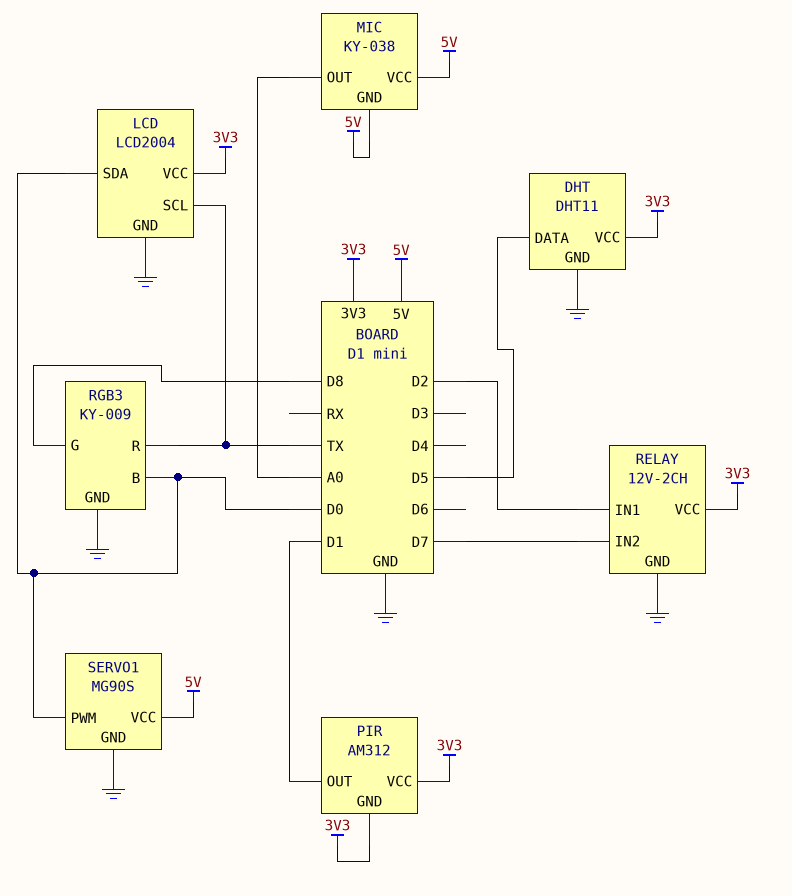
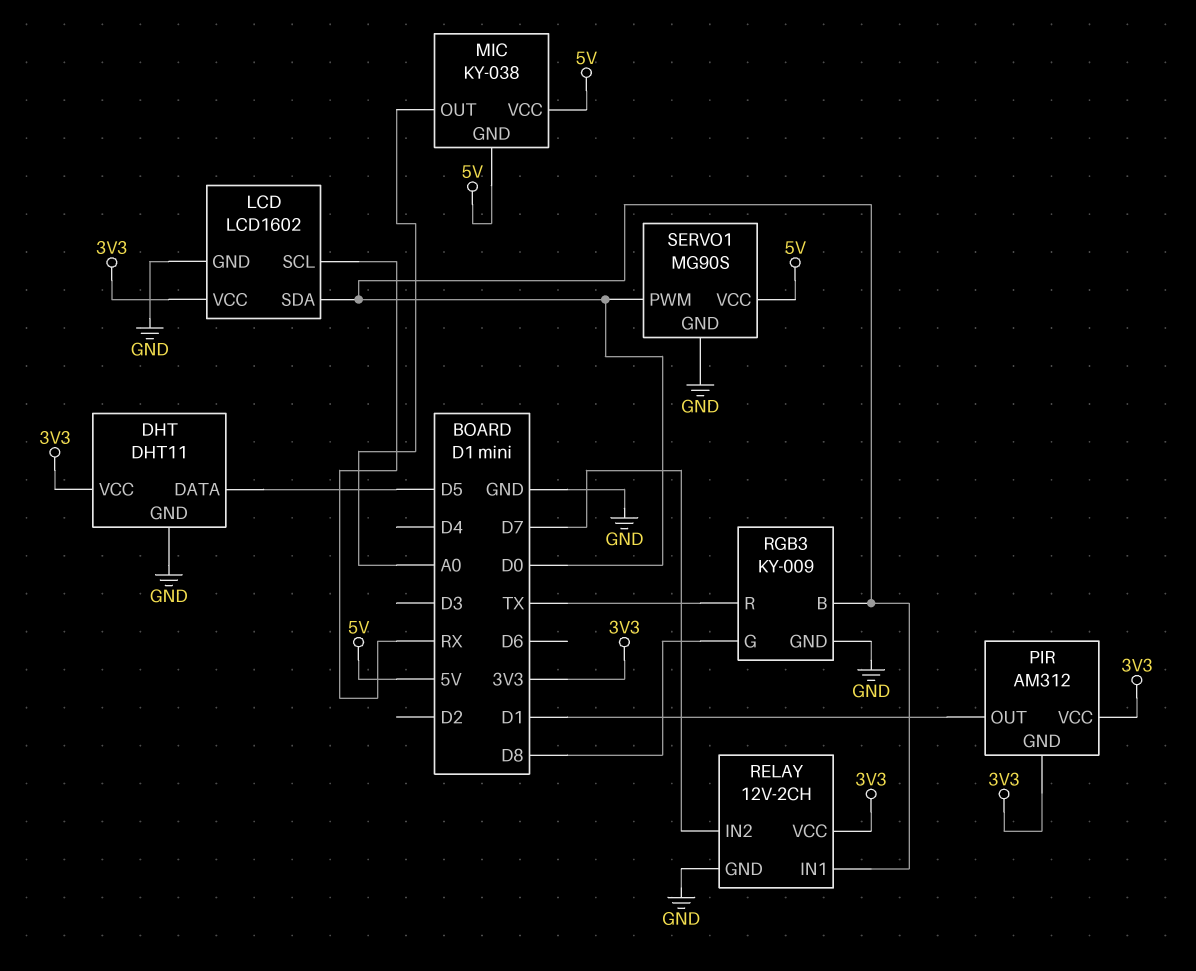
LCD: LCD2004 -> LCD1602
LCD pin SCL: TX -> RX
RELAY pin IN1: D2 -> D0

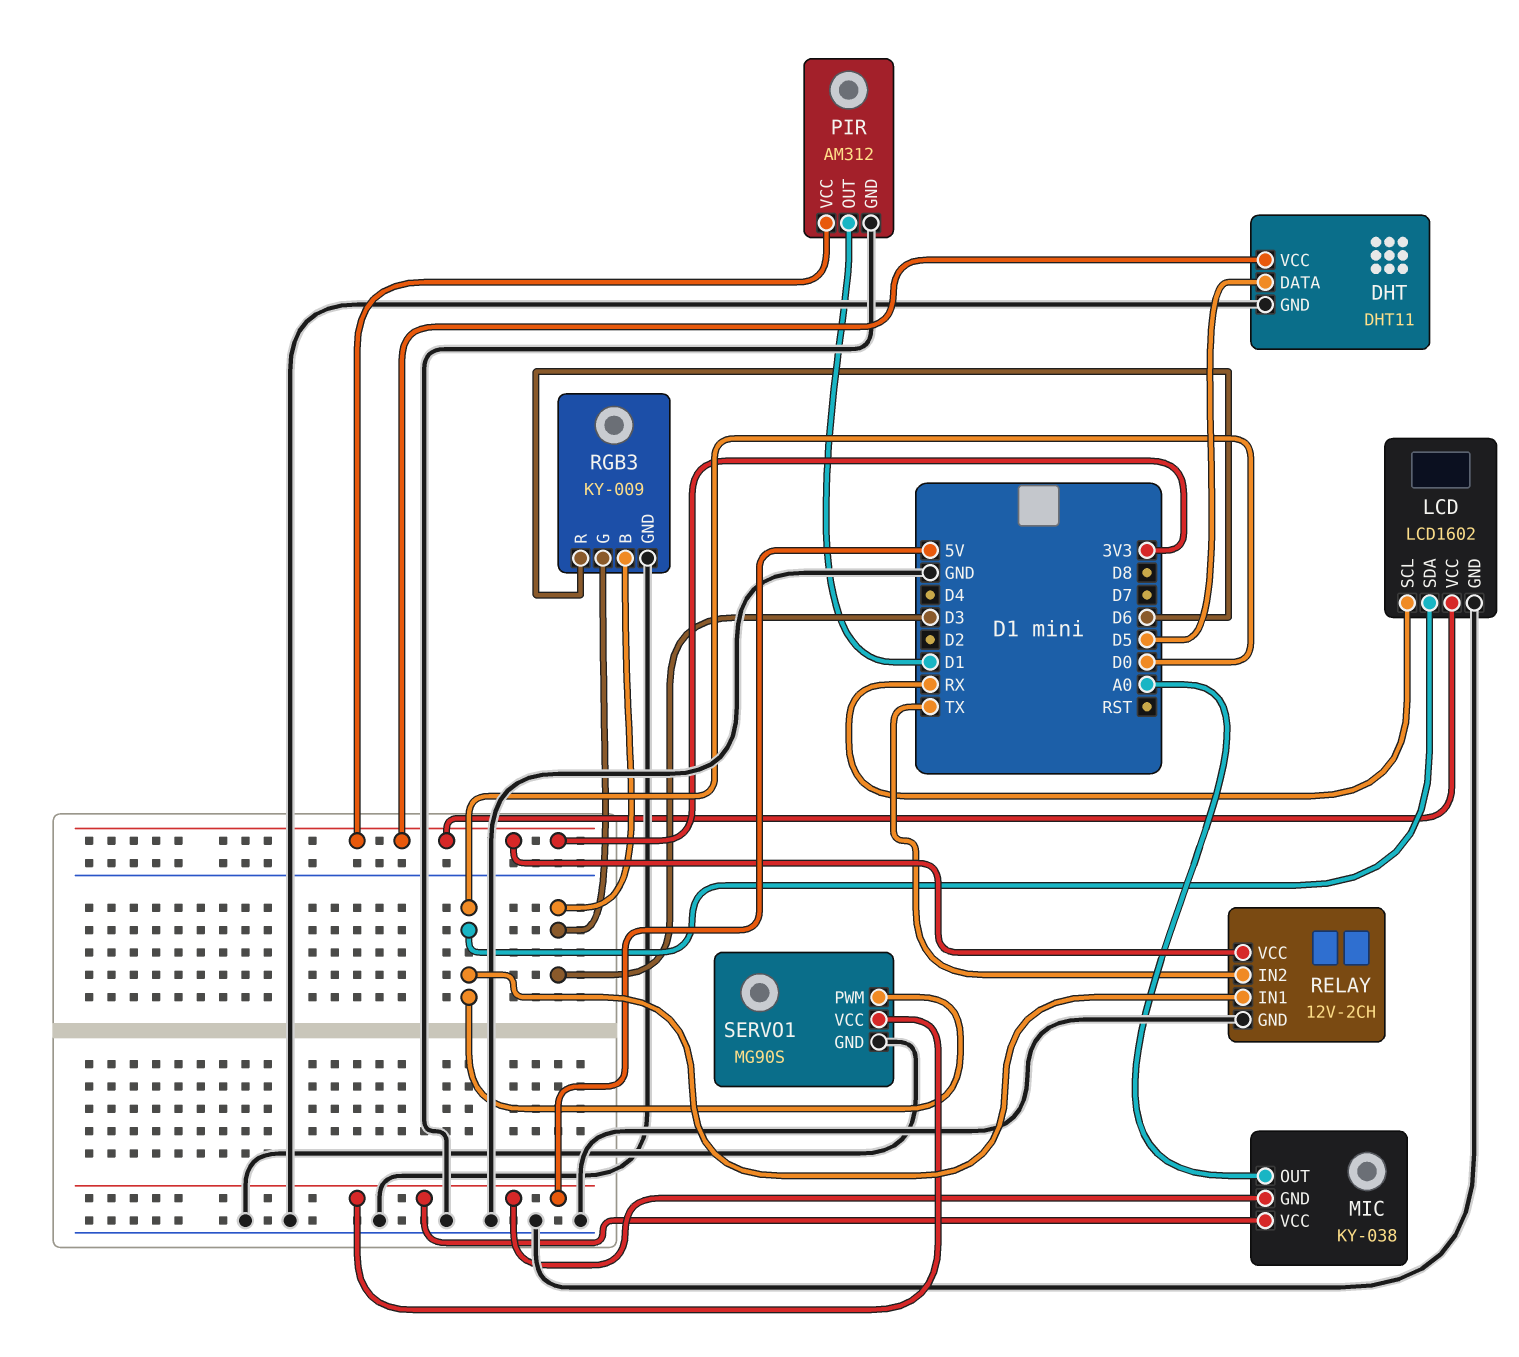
PIR pin GND: 3V3 -> GND
RELAY pin IN2: D7 -> TX
RGB3 pin B: D0 -> D3
RGB3 pin G: D8 -> D3
RGB3 pin R: TX -> D6

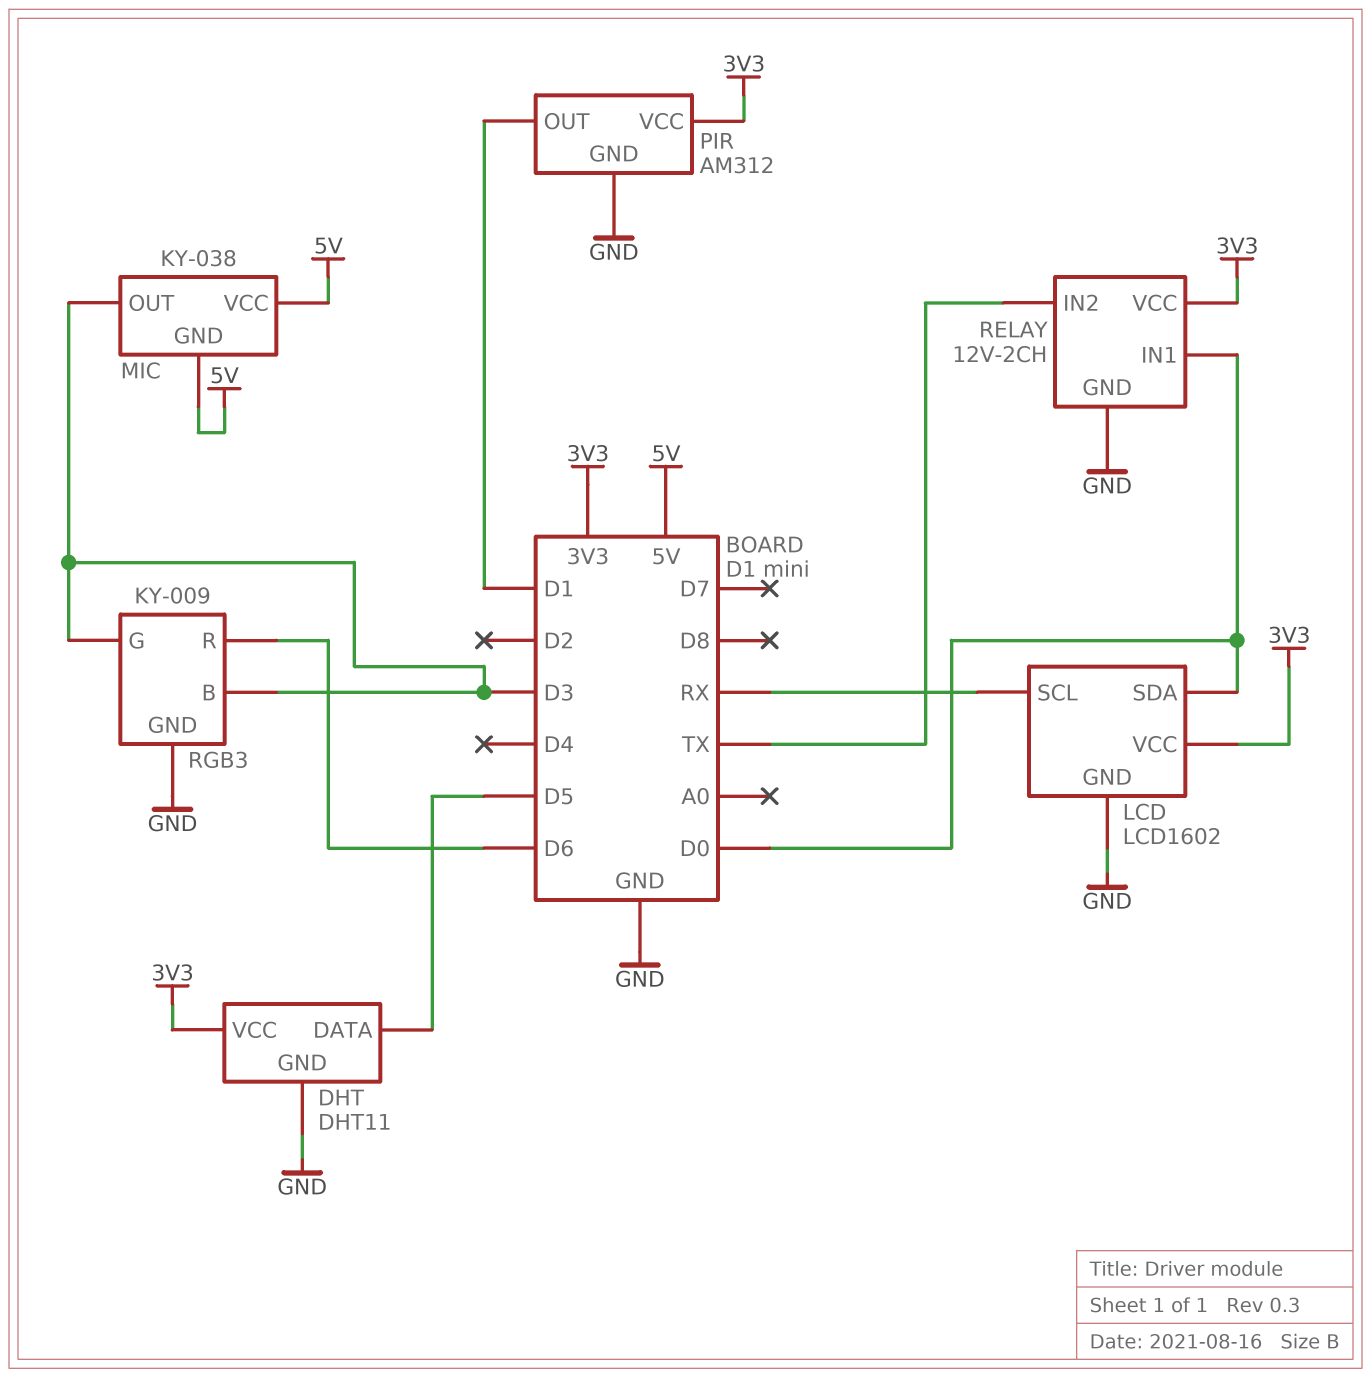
MIC pin OUT: A0 -> D3
SERVO1: MG90S -> none
SERVO1 pin GND: GND -> none
SERVO1 pin PWM: D0 -> none
SERVO1 pin VCC: 5V -> none

